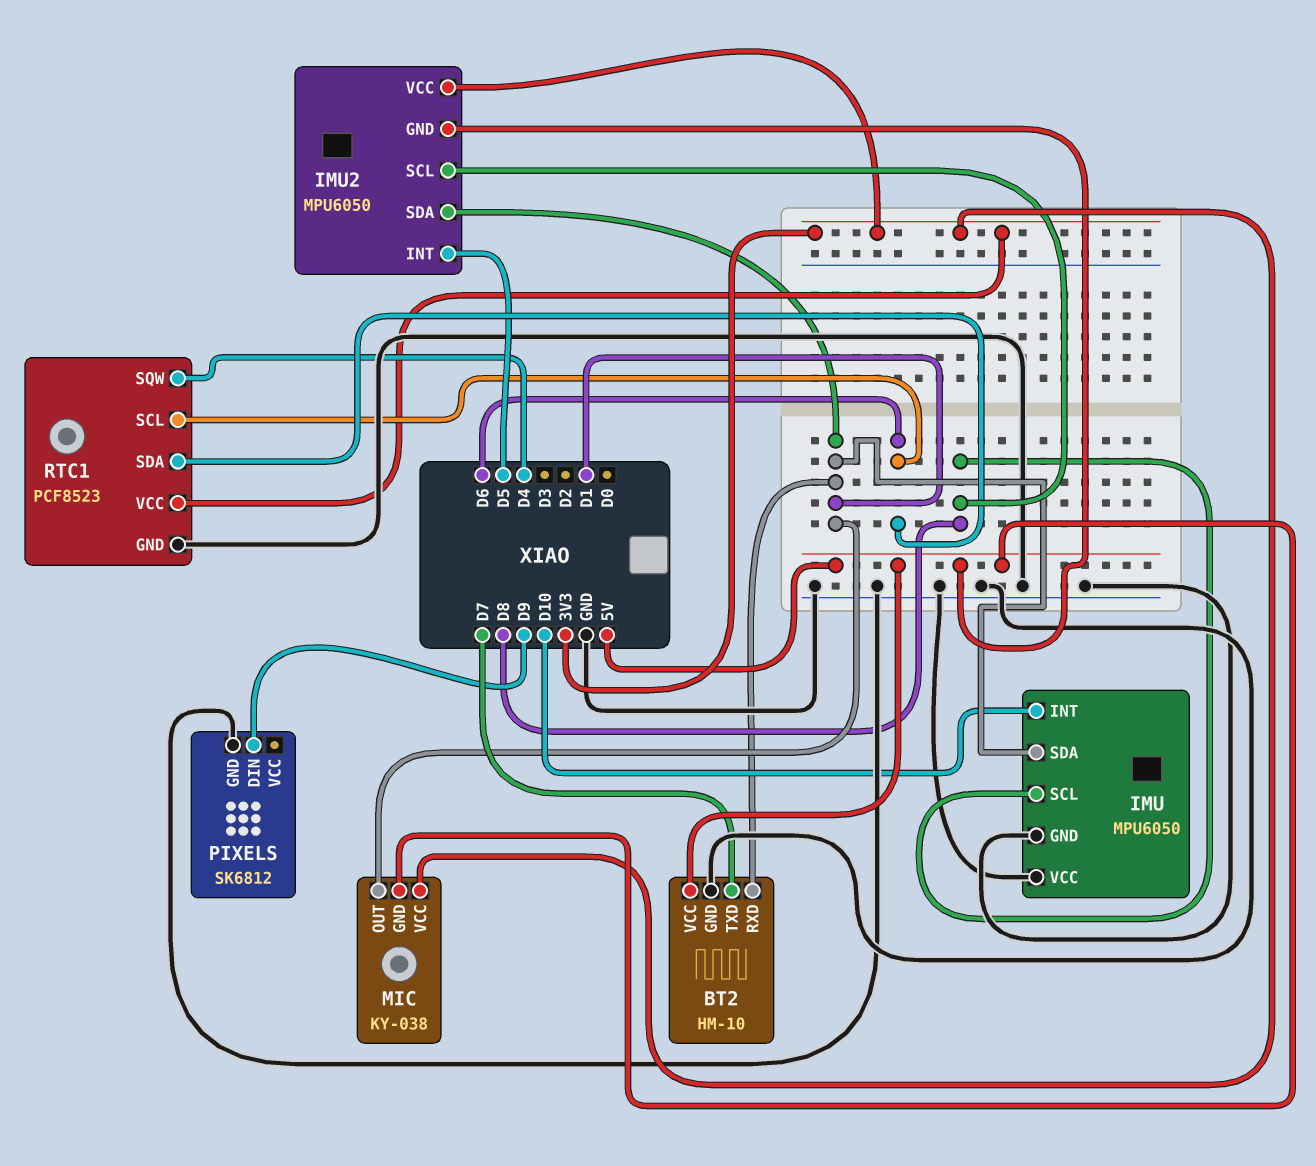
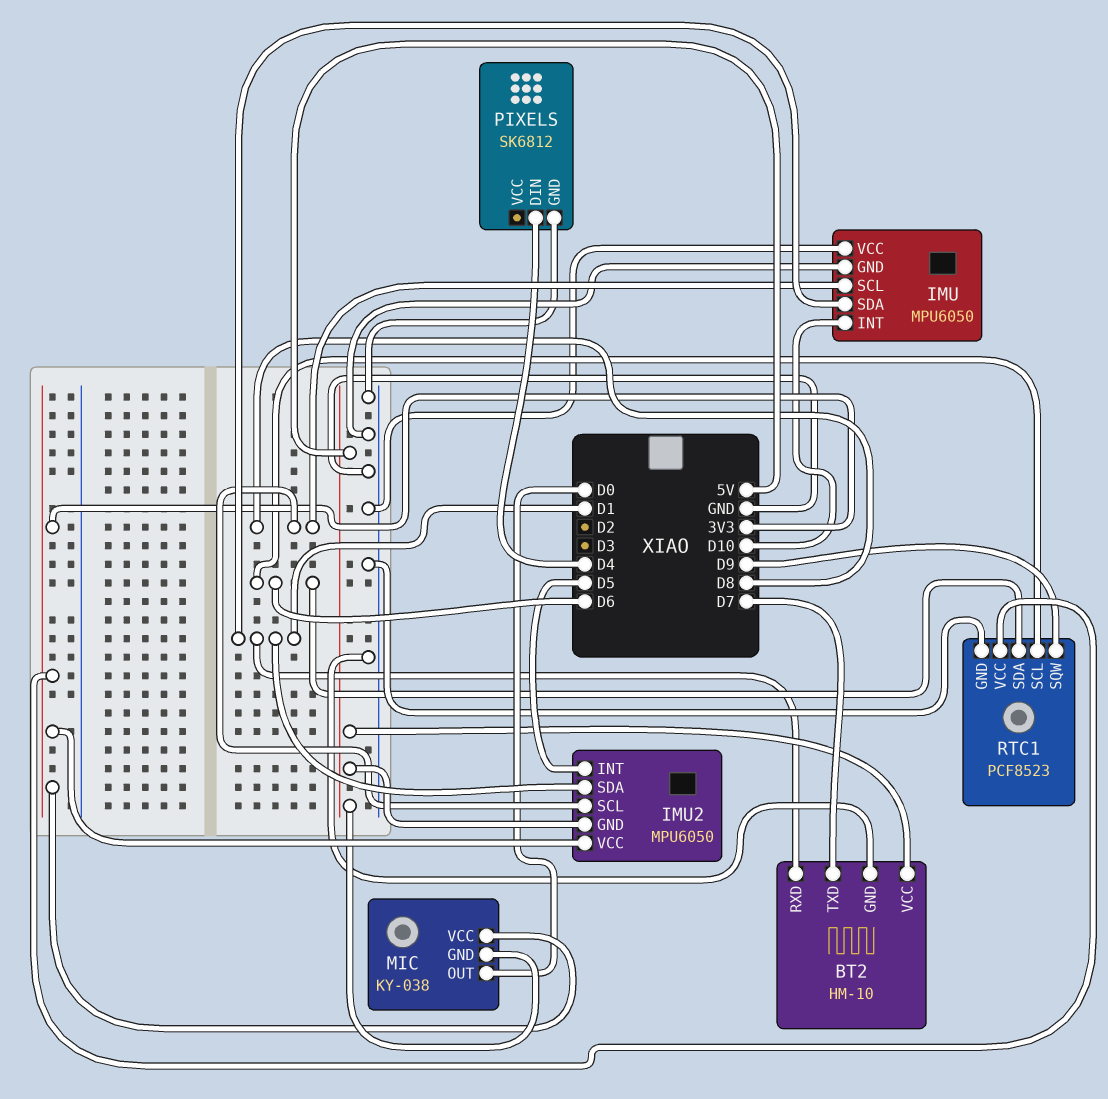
MIC pin OUT: D1 -> D0
PIXELS pin DIN: D9 -> D4
RTC1 pin SQW: D4 -> D9

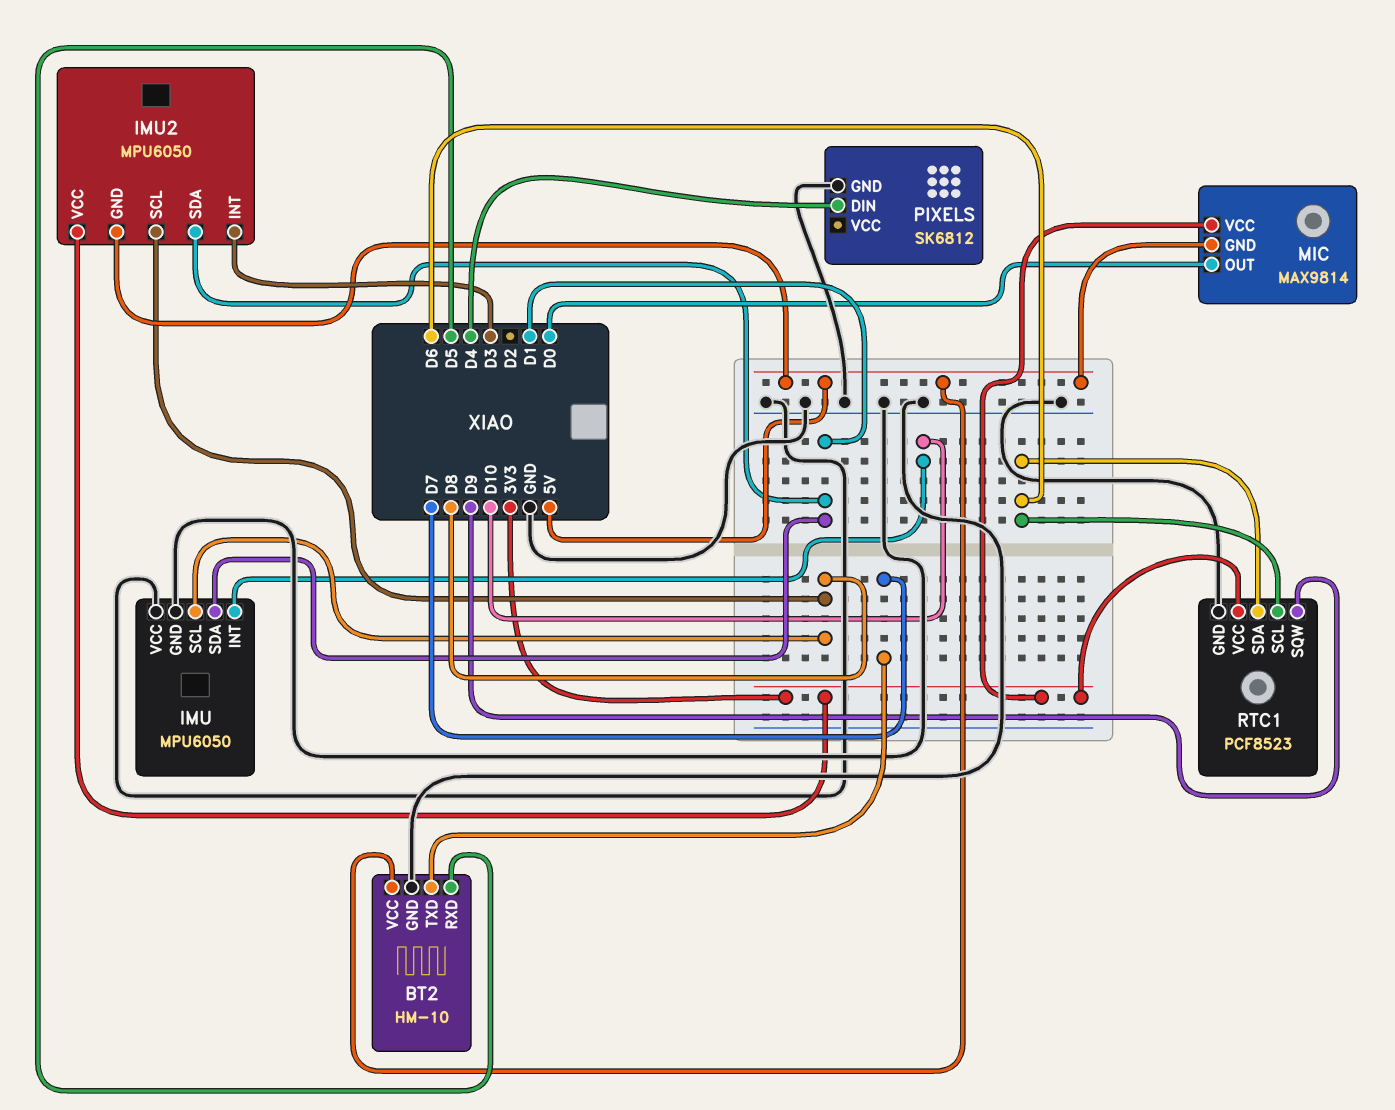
BT2 pin RXD: D1 -> D5
IMU2 pin INT: D5 -> D3
MIC: KY-038 -> MAX9814

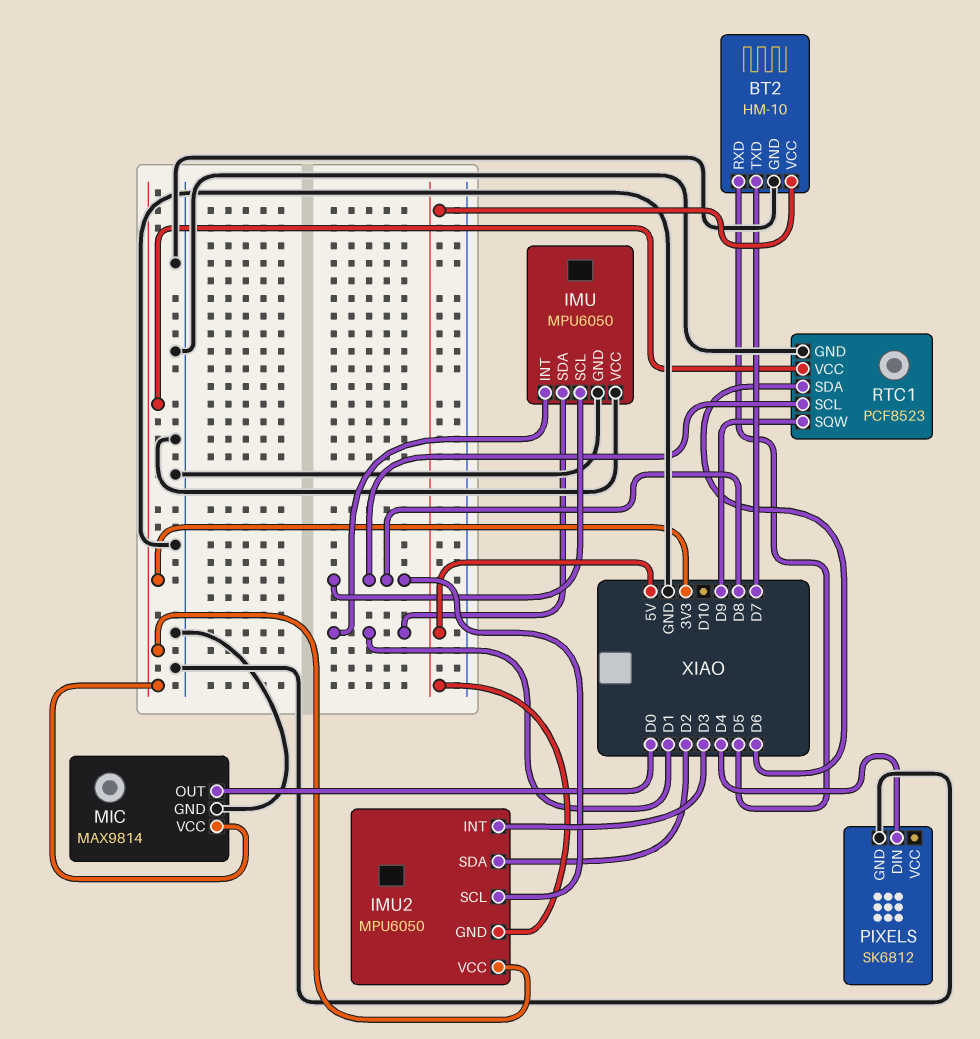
IMU pin INT: D10 -> D1
IMU2 pin SDA: D1 -> D2
MIC pin GND: 5V -> GND
RTC1 pin SCL: D6 -> D8

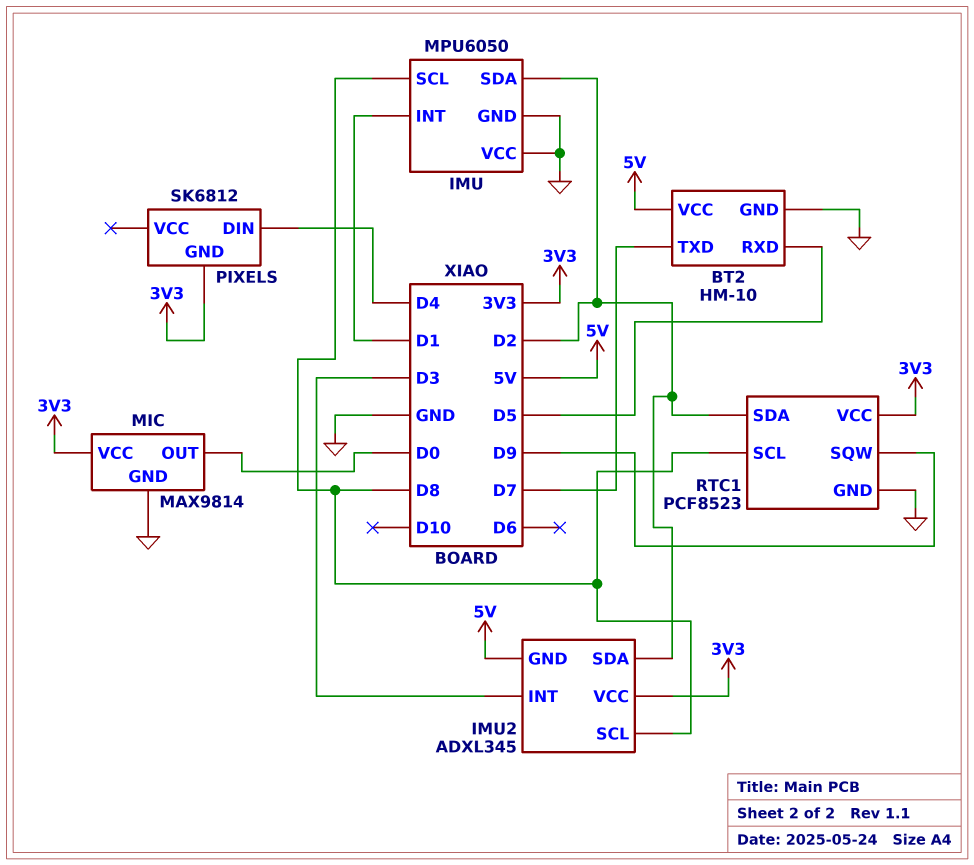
IMU pin SDA: D1 -> D2
IMU2: MPU6050 -> ADXL345
PIXELS pin GND: GND -> 3V3
RTC1 pin SDA: D6 -> D2

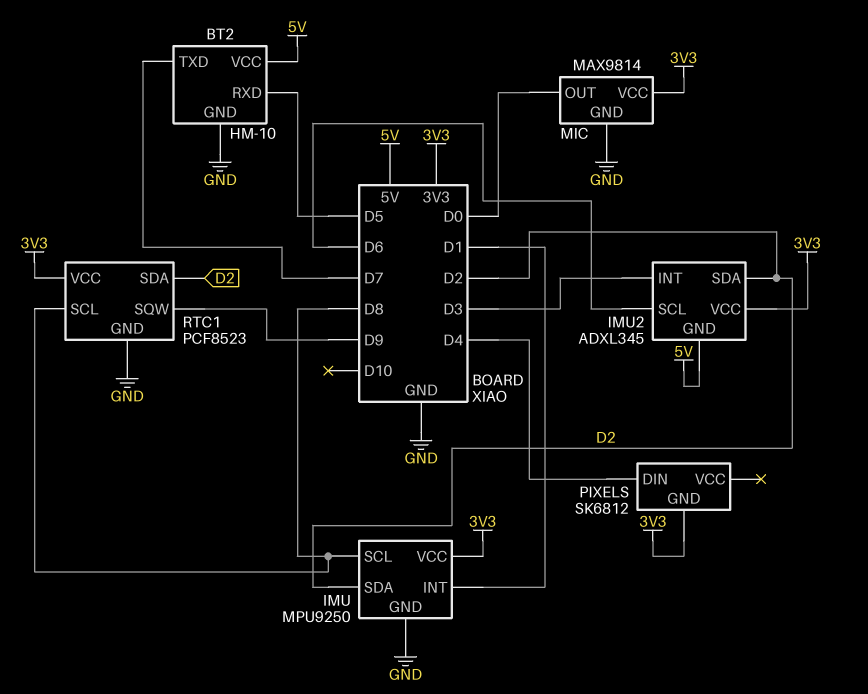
IMU: MPU6050 -> MPU9250
IMU pin VCC: GND -> 3V3
IMU2 pin SCL: D8 -> D6

